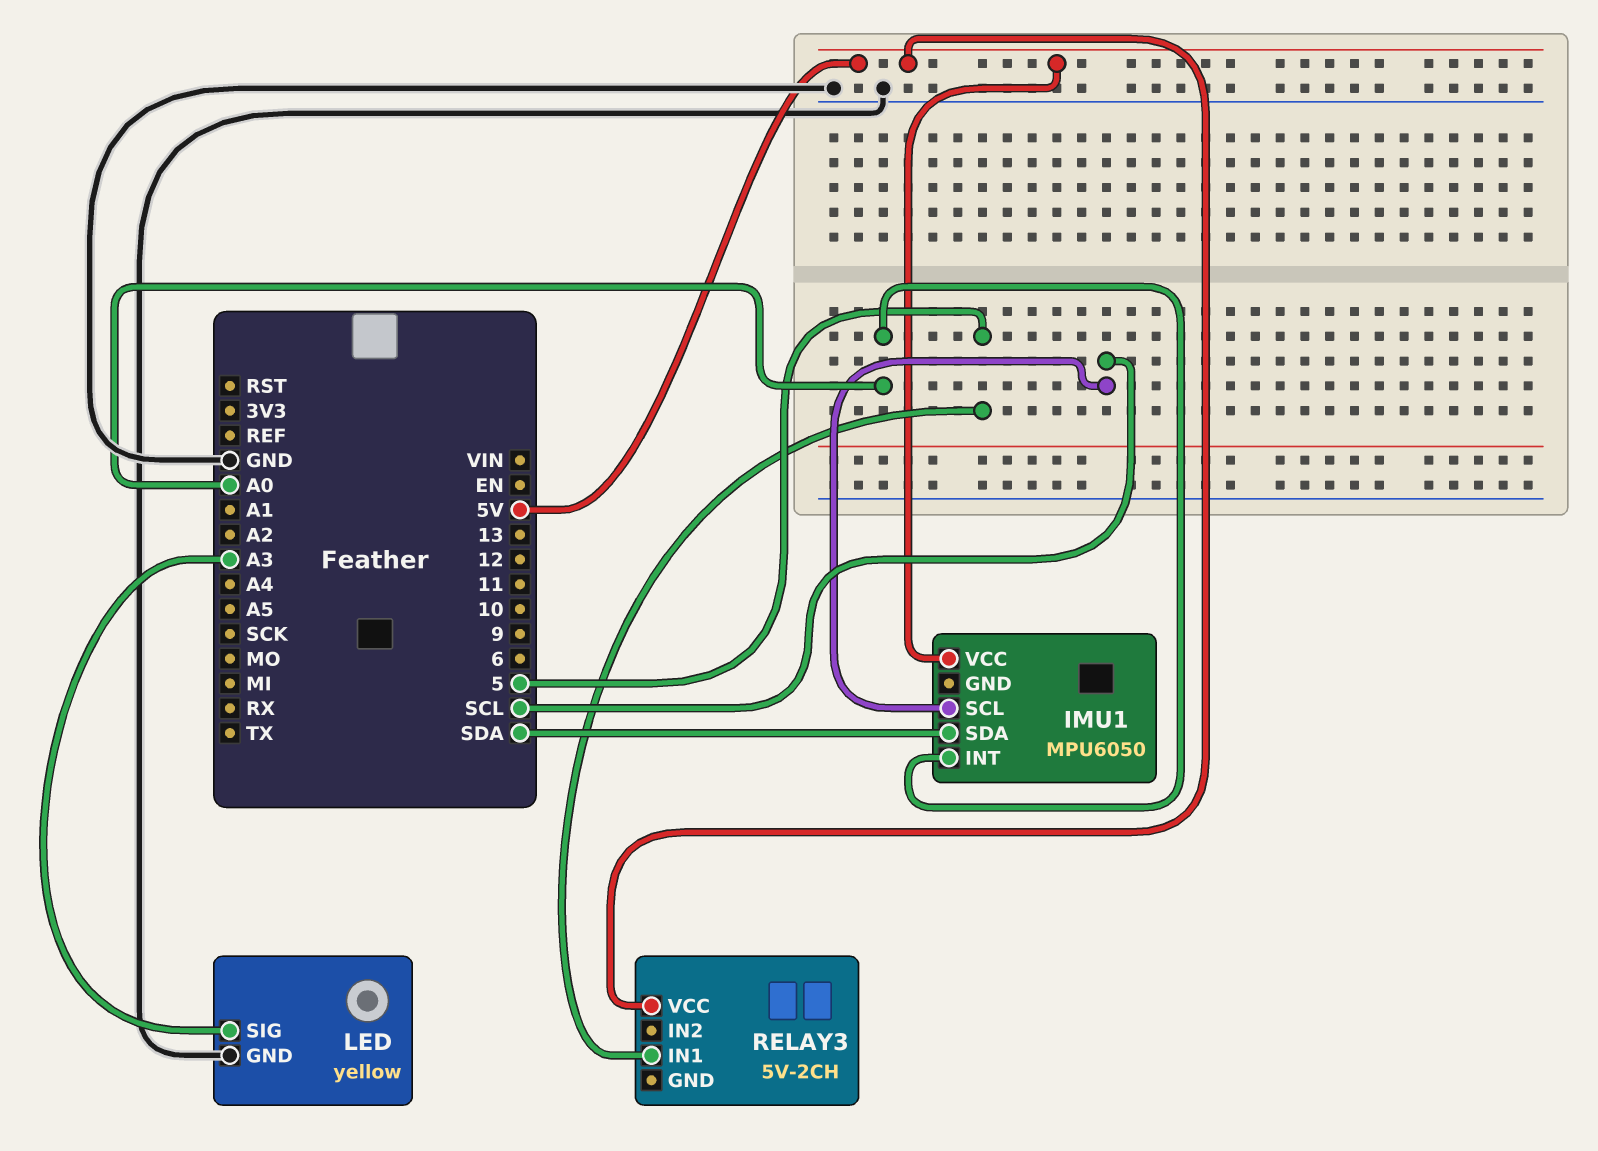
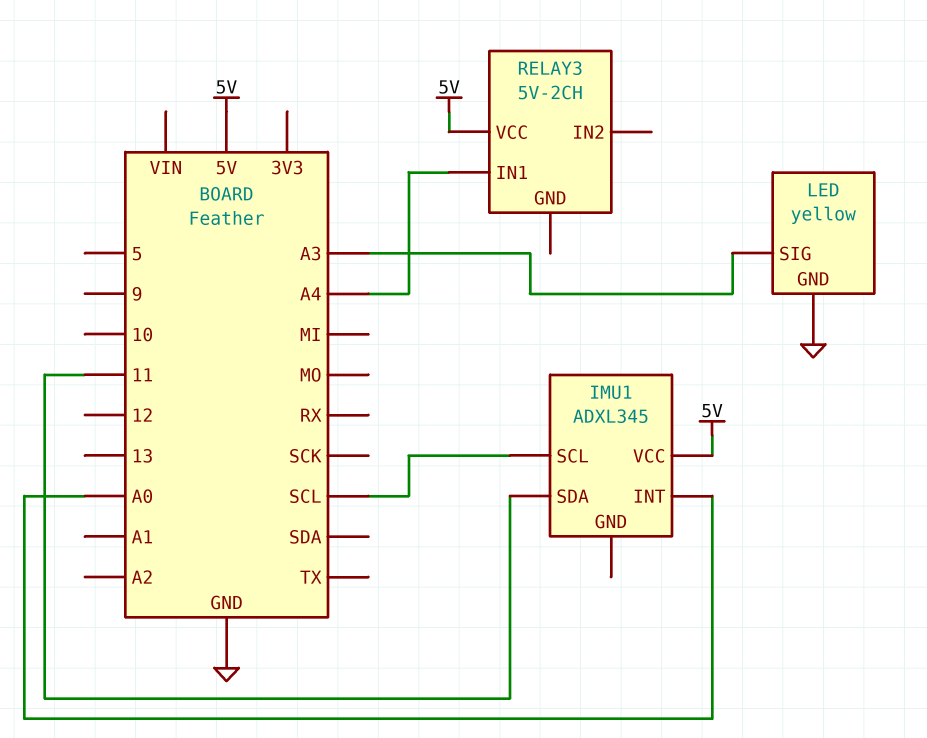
IMU1: MPU6050 -> ADXL345
IMU1 pin SDA: SDA -> 11
RELAY3 pin IN1: 5 -> A4

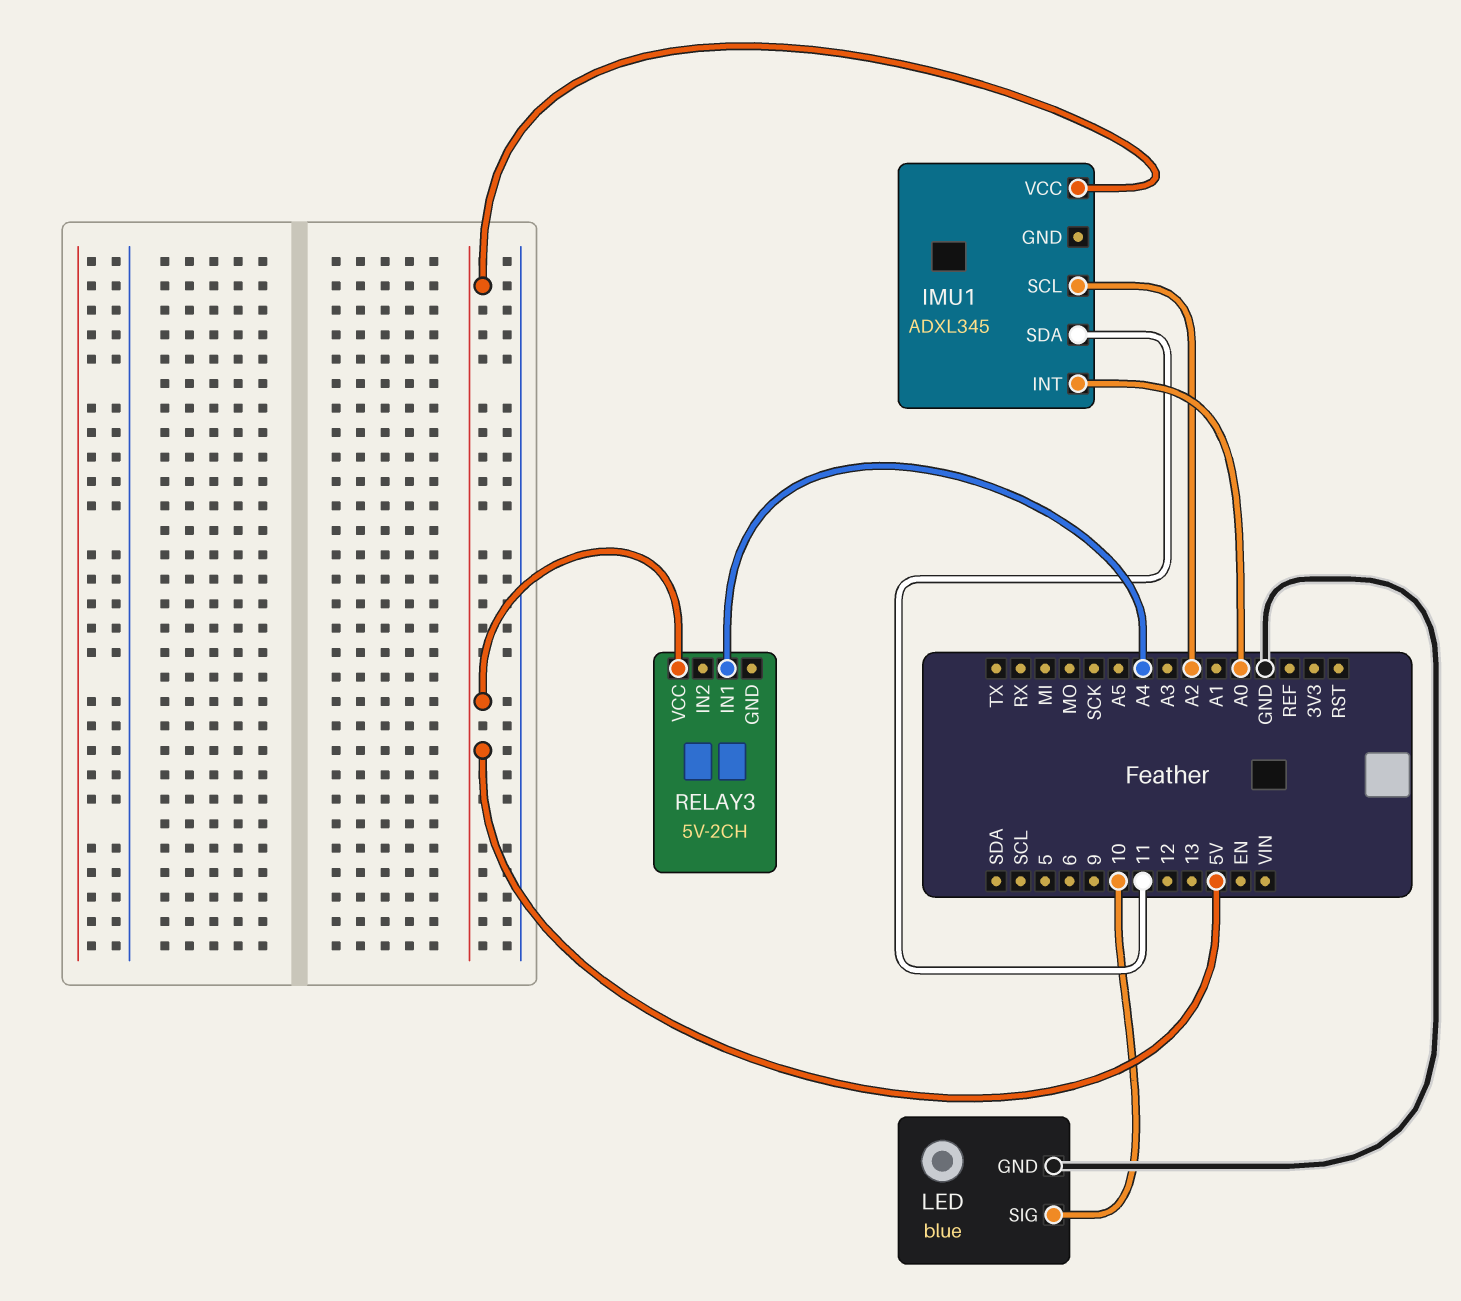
IMU1 pin SCL: SCL -> A2
LED: yellow -> blue
LED pin SIG: A3 -> 10

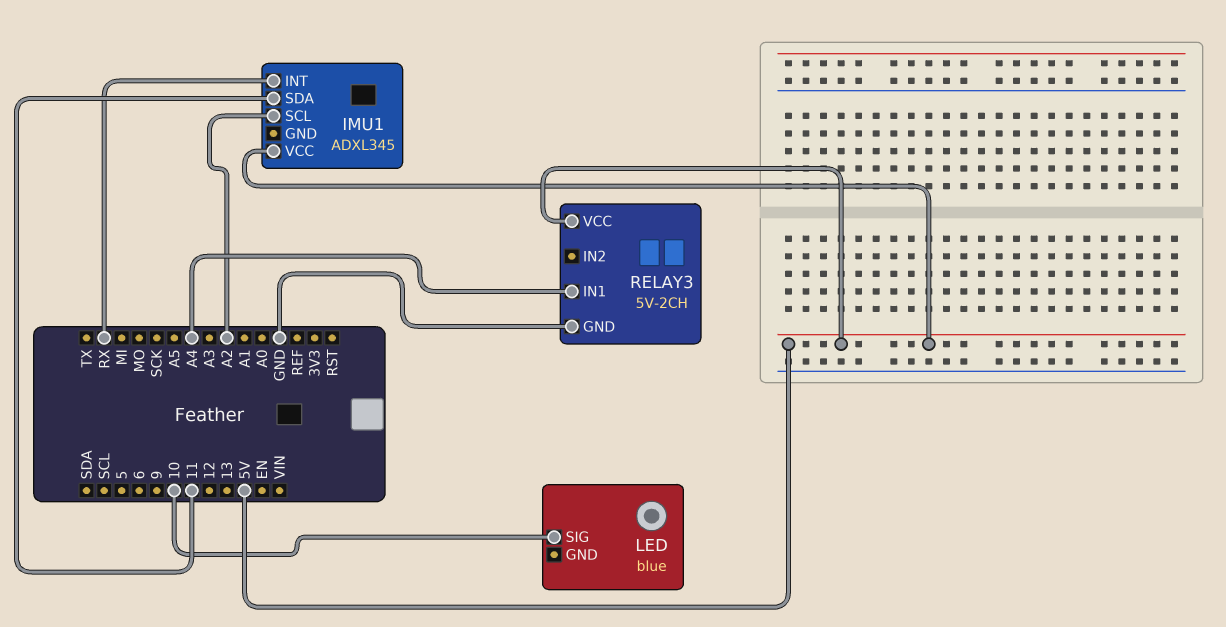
IMU1 pin INT: A0 -> RX
LED pin GND: GND -> none
RELAY3 pin GND: none -> GND

